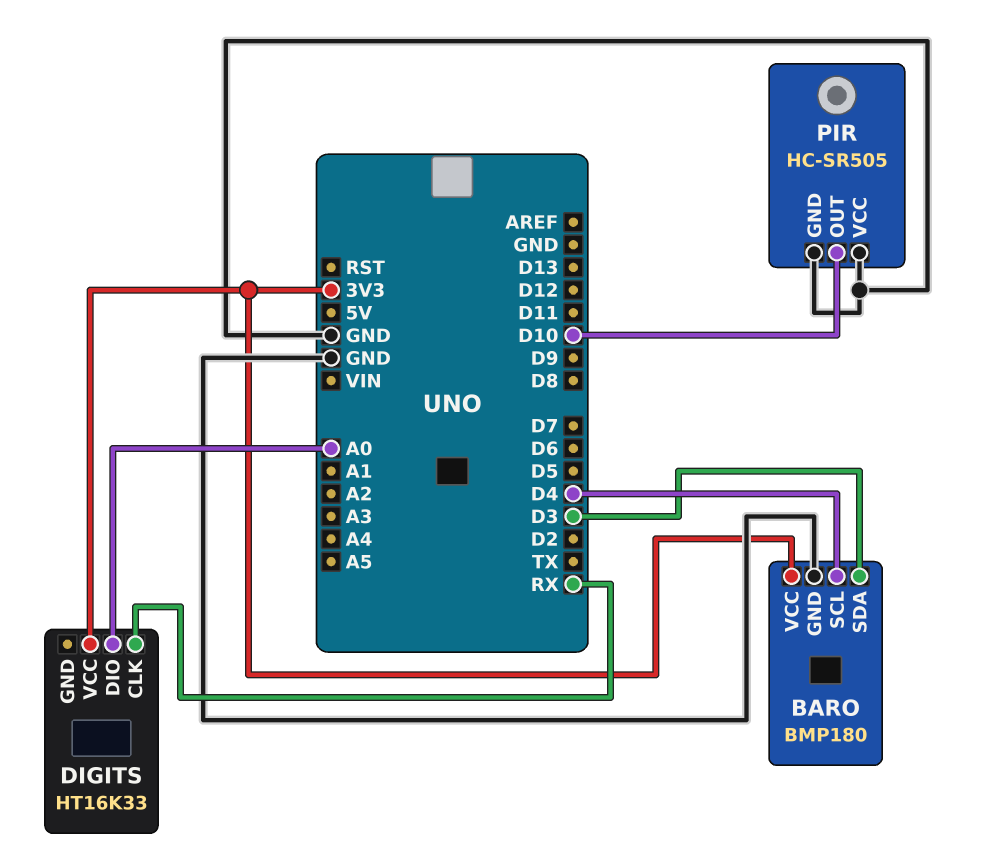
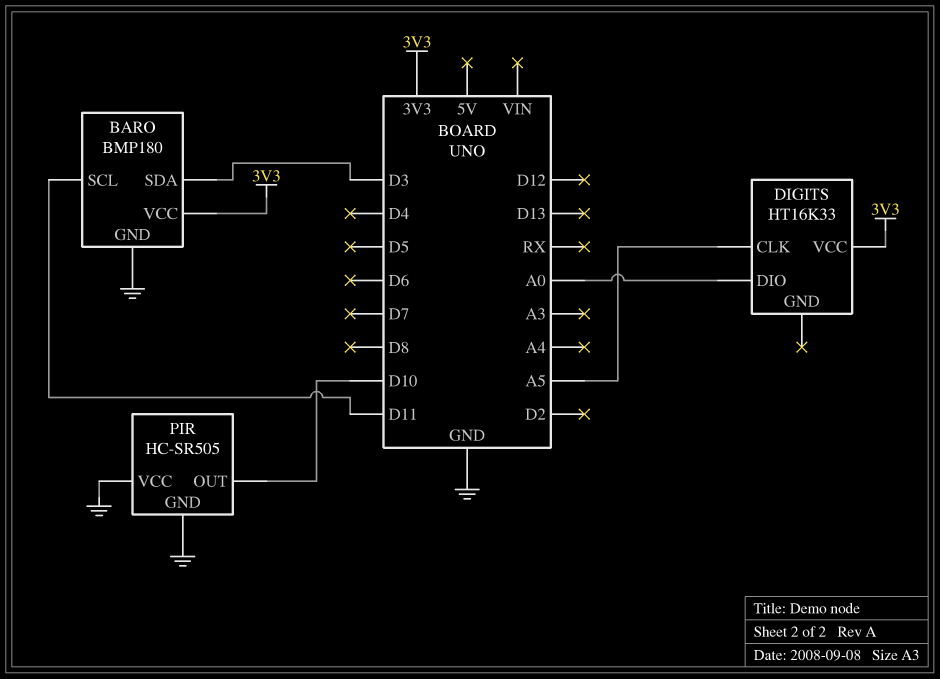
BARO pin SCL: D4 -> D11
DIGITS pin CLK: RX -> A5

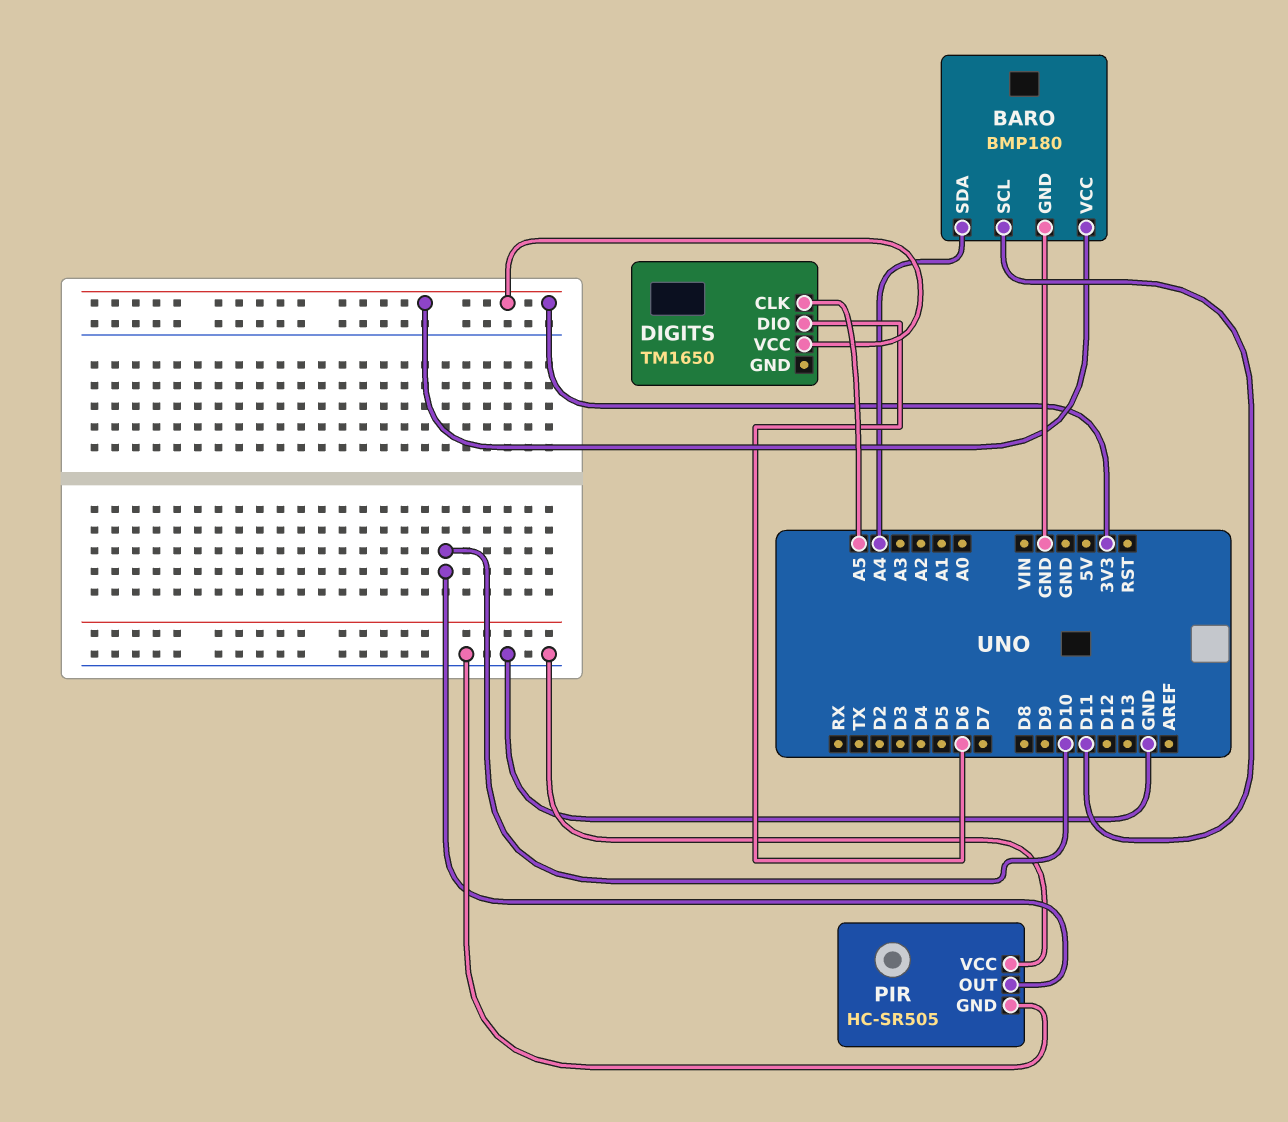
BARO pin SDA: D3 -> A4
DIGITS: HT16K33 -> TM1650
DIGITS pin DIO: A0 -> D6

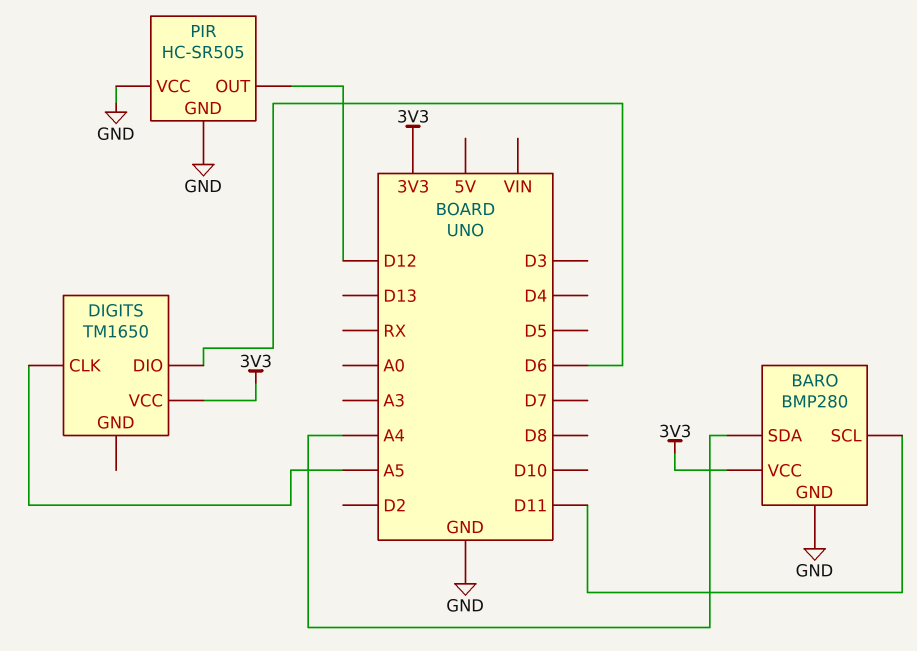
BARO: BMP180 -> BMP280
PIR pin OUT: D10 -> D12

